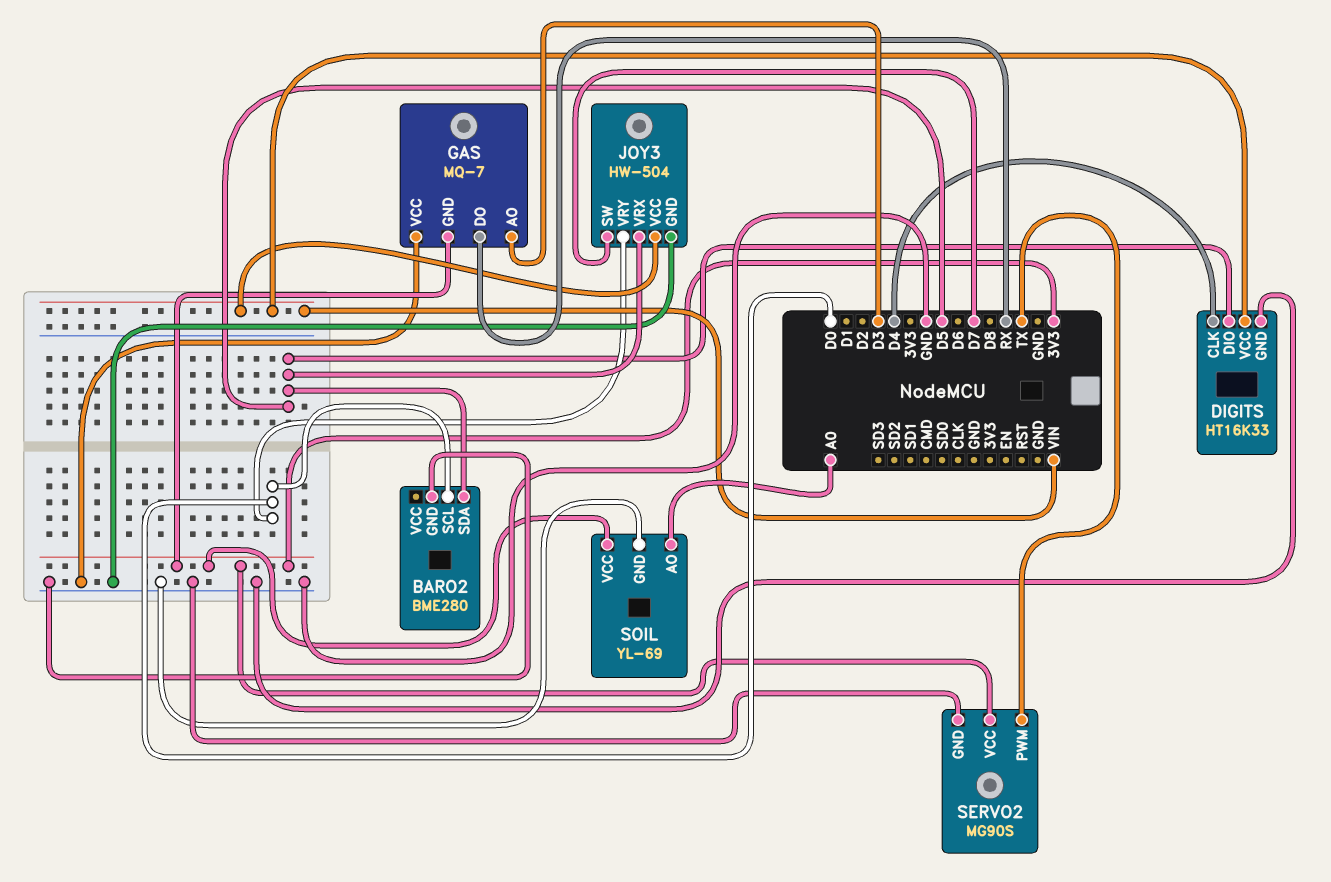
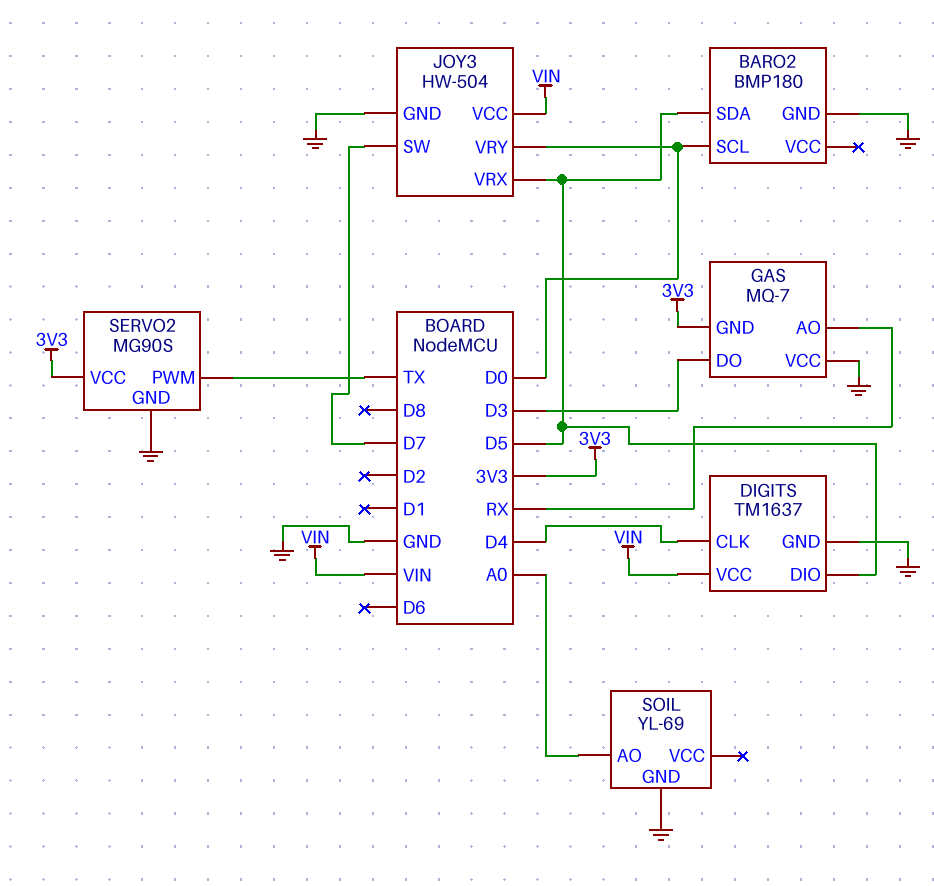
BARO2: BME280 -> BMP180
DIGITS: HT16K33 -> TM1637
GAS pin AO: D3 -> RX
GAS pin DO: RX -> D3
SOIL pin VCC: 3V3 -> none

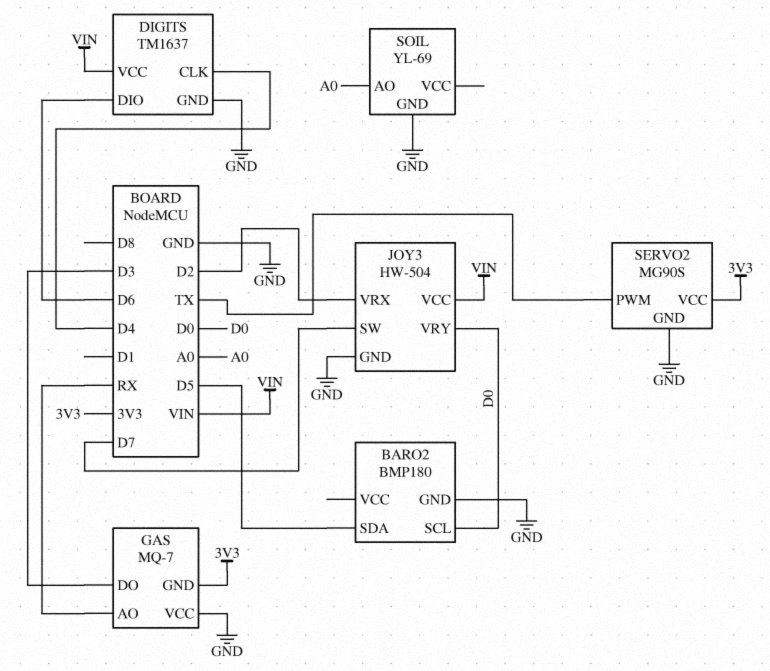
DIGITS pin DIO: D5 -> D6
JOY3 pin VRX: D5 -> D2

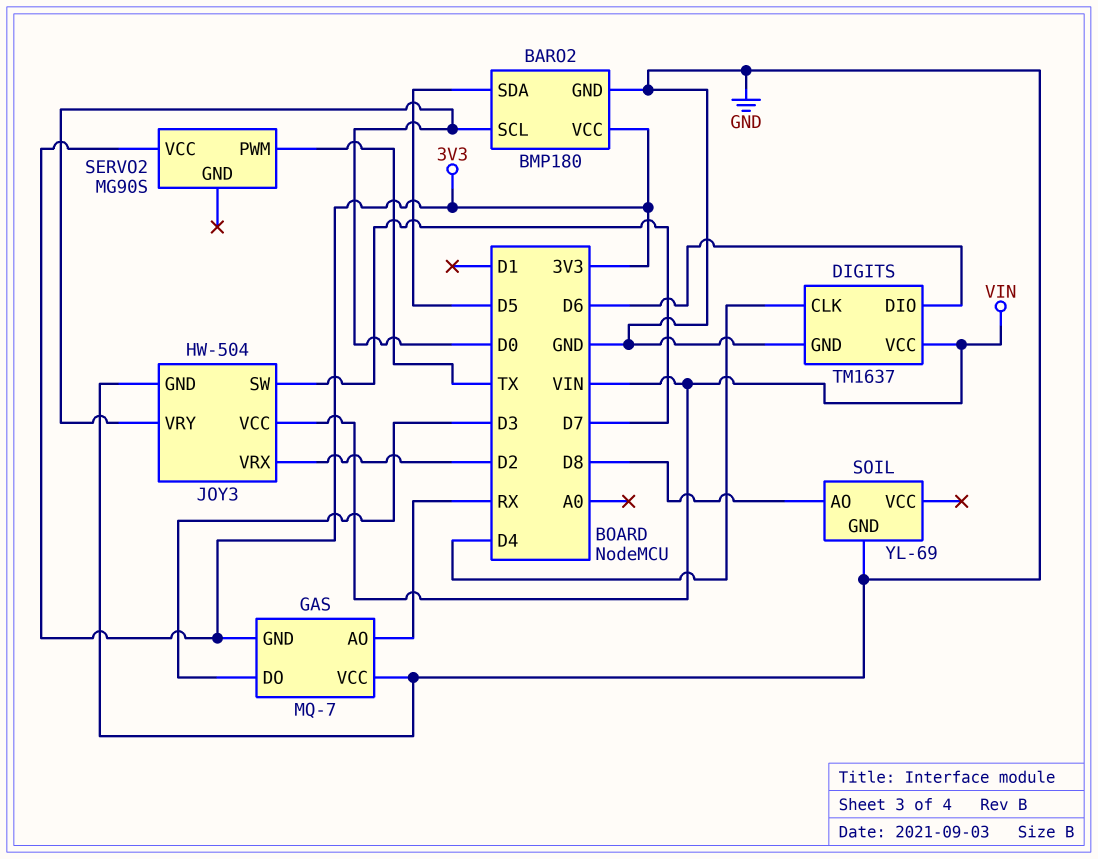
BARO2 pin VCC: none -> 3V3
SERVO2 pin GND: GND -> none
SOIL pin AO: A0 -> D8

